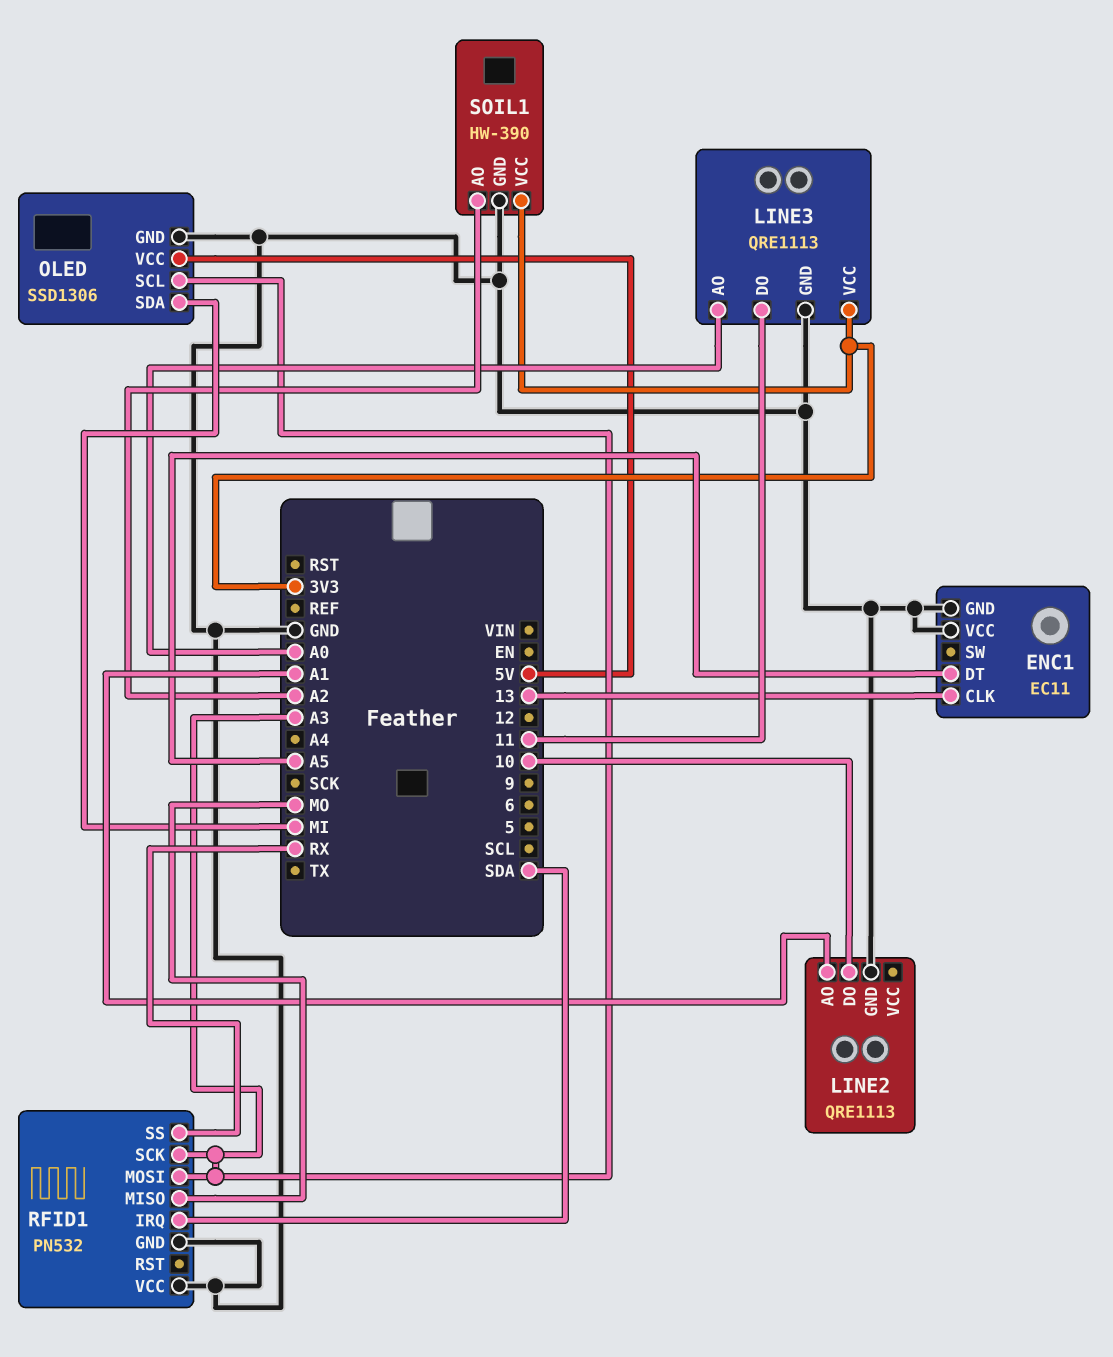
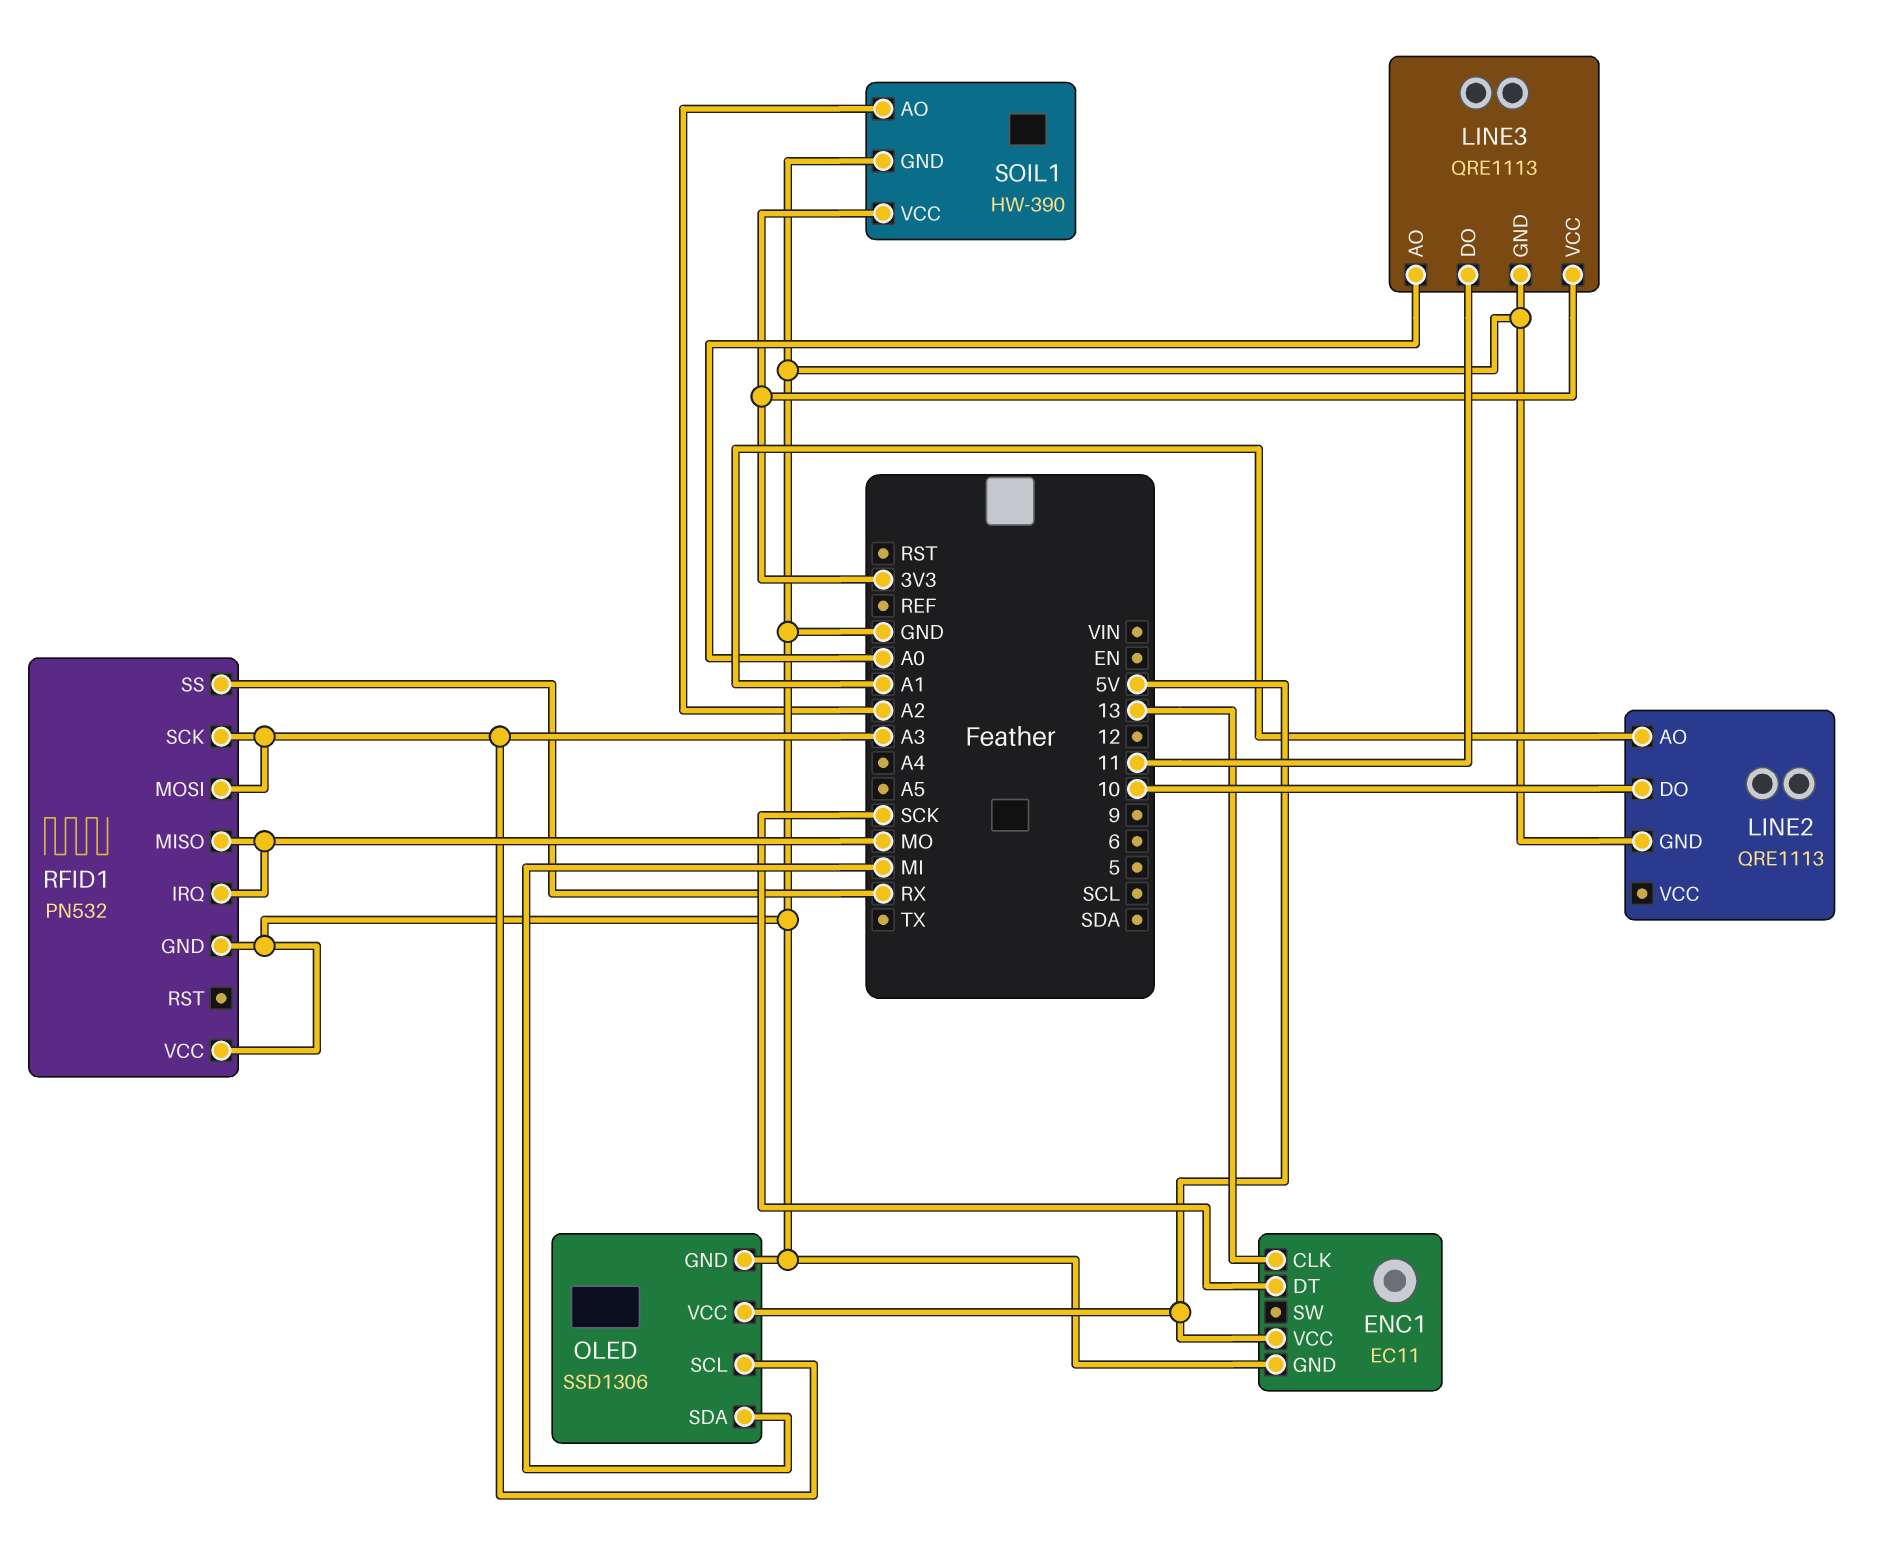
ENC1 pin DT: A5 -> SCK
ENC1 pin VCC: GND -> 5V
RFID1 pin IRQ: SDA -> MO

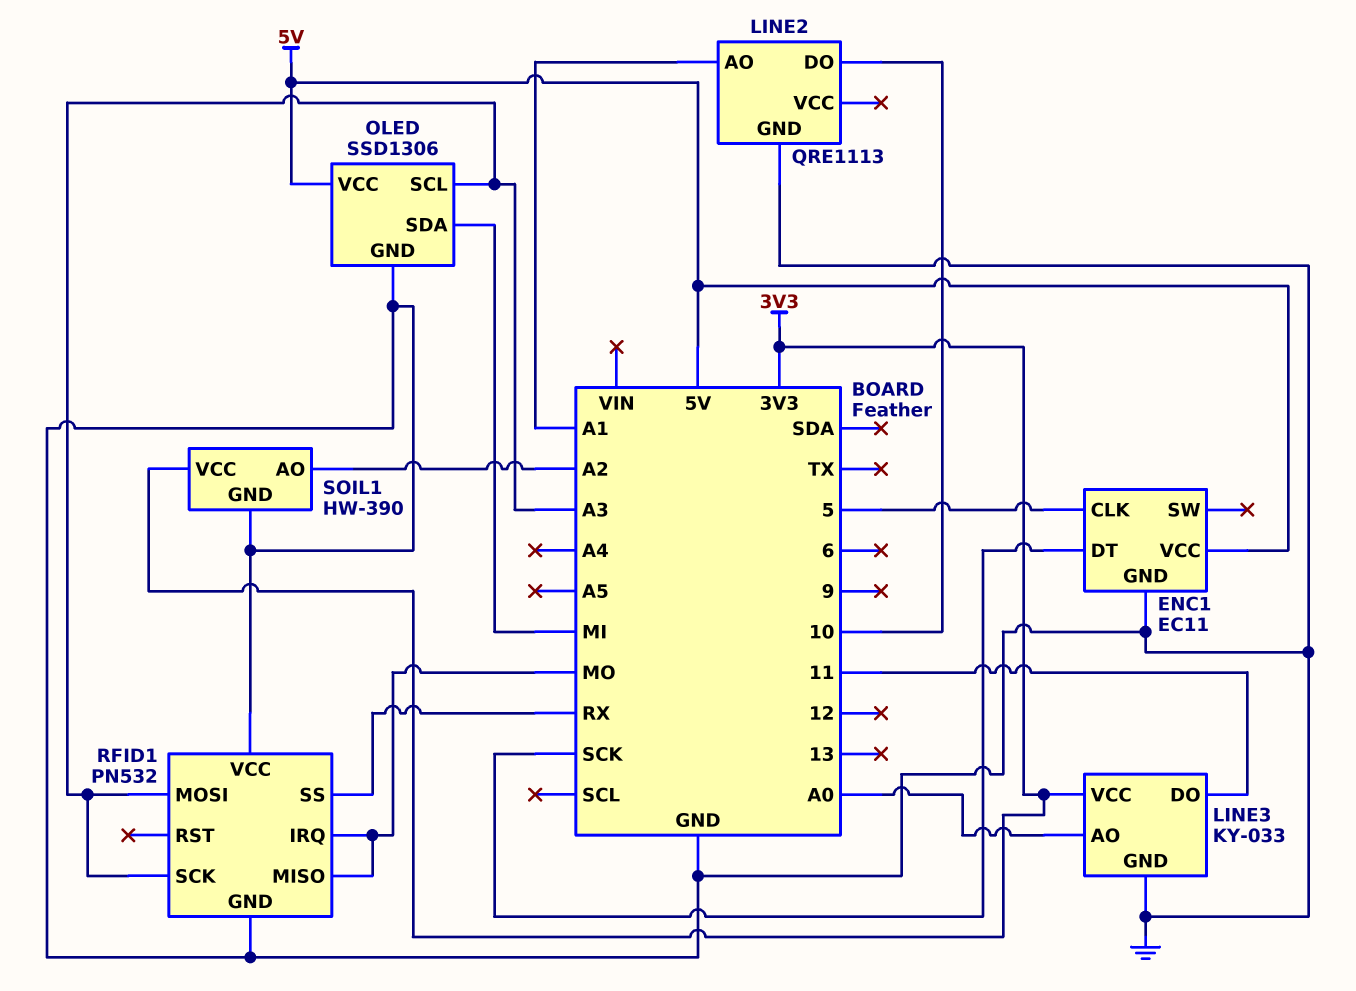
ENC1 pin CLK: 13 -> 5
LINE3: QRE1113 -> KY-033

